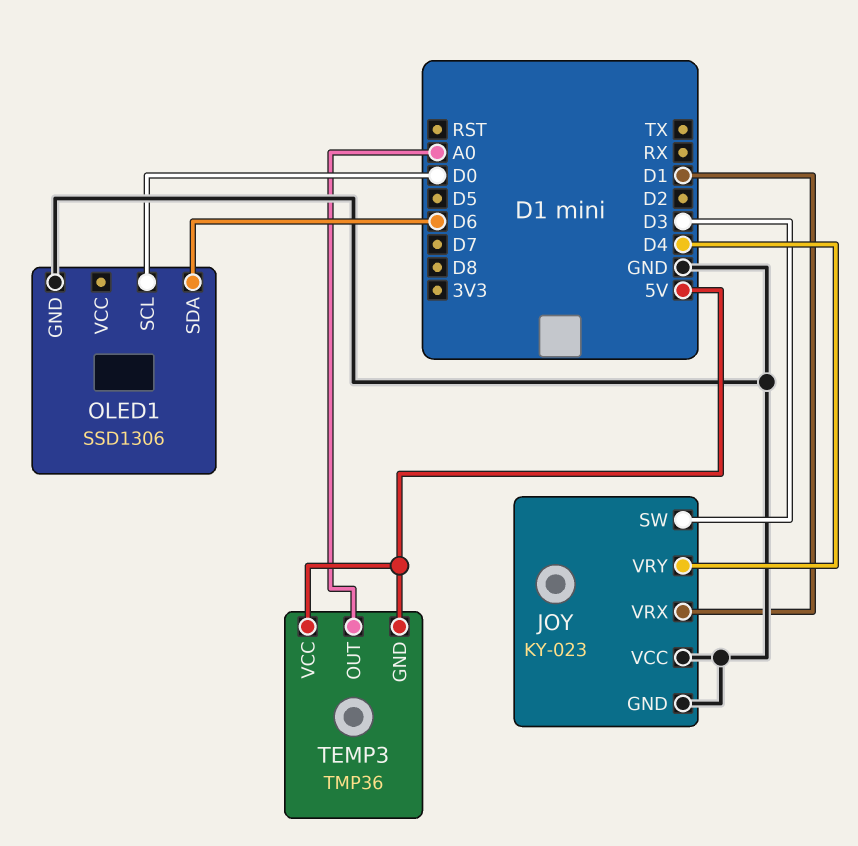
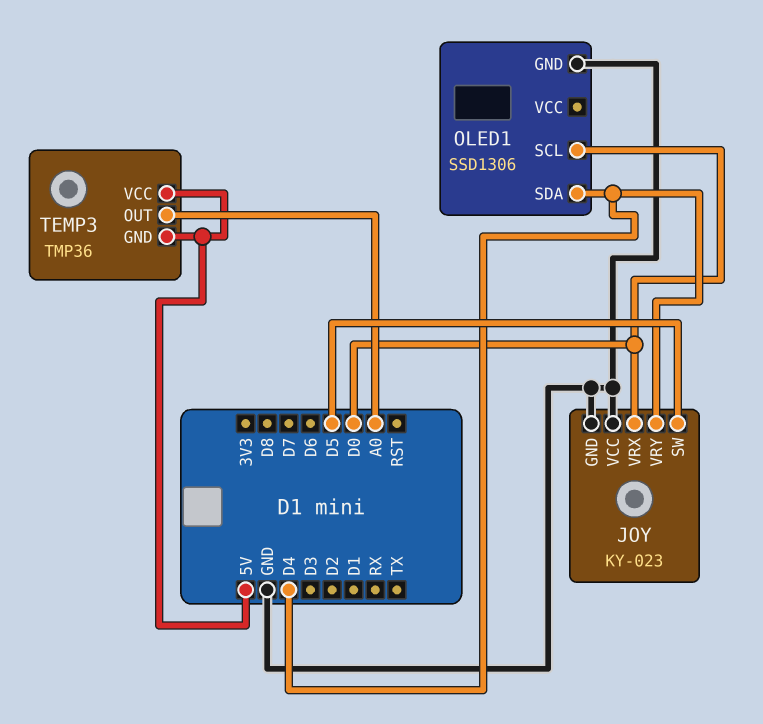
JOY pin SW: D3 -> D5
JOY pin VRX: D1 -> D0
OLED1 pin SDA: D6 -> D4

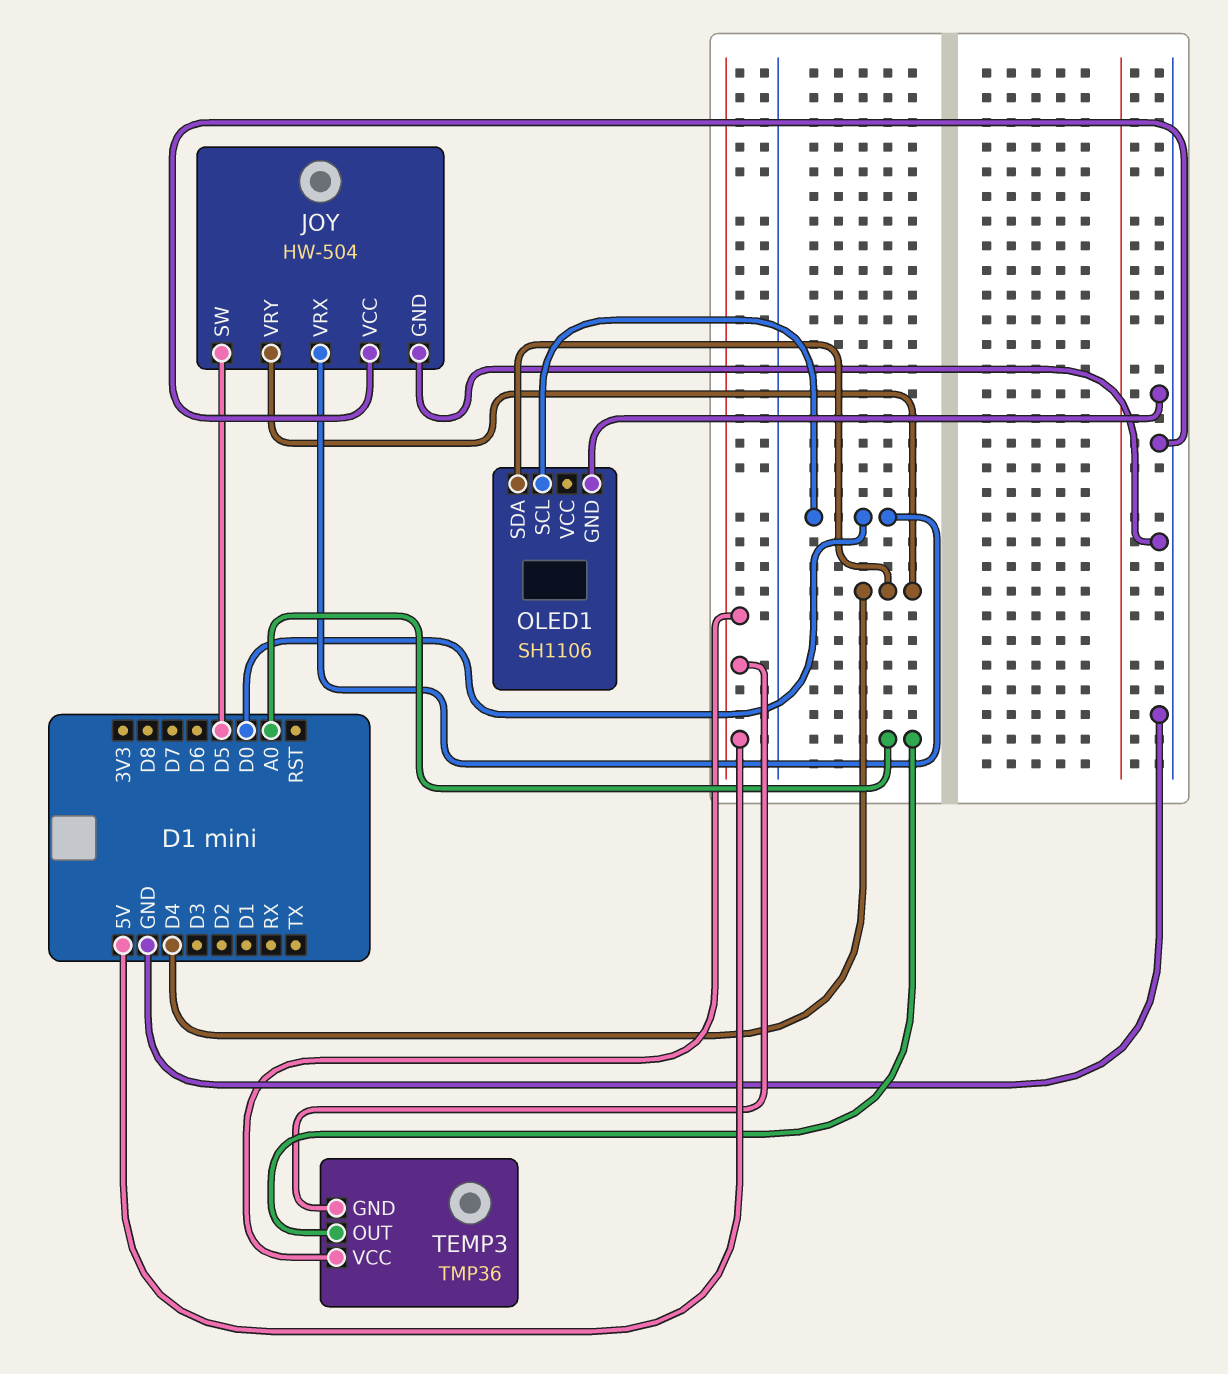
JOY: KY-023 -> HW-504
OLED1: SSD1306 -> SH1106

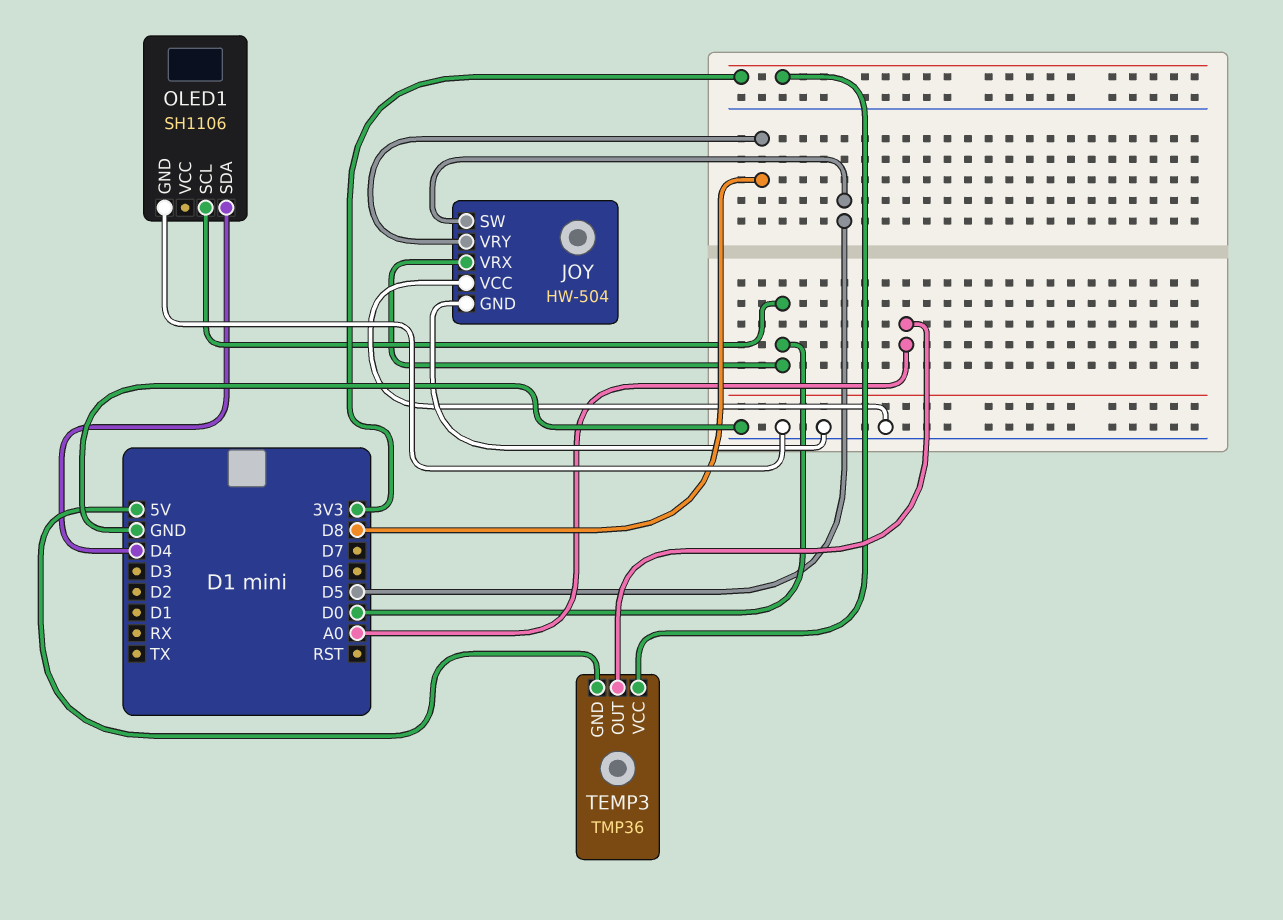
JOY pin VRY: D4 -> D8
TEMP3 pin VCC: 5V -> 3V3

